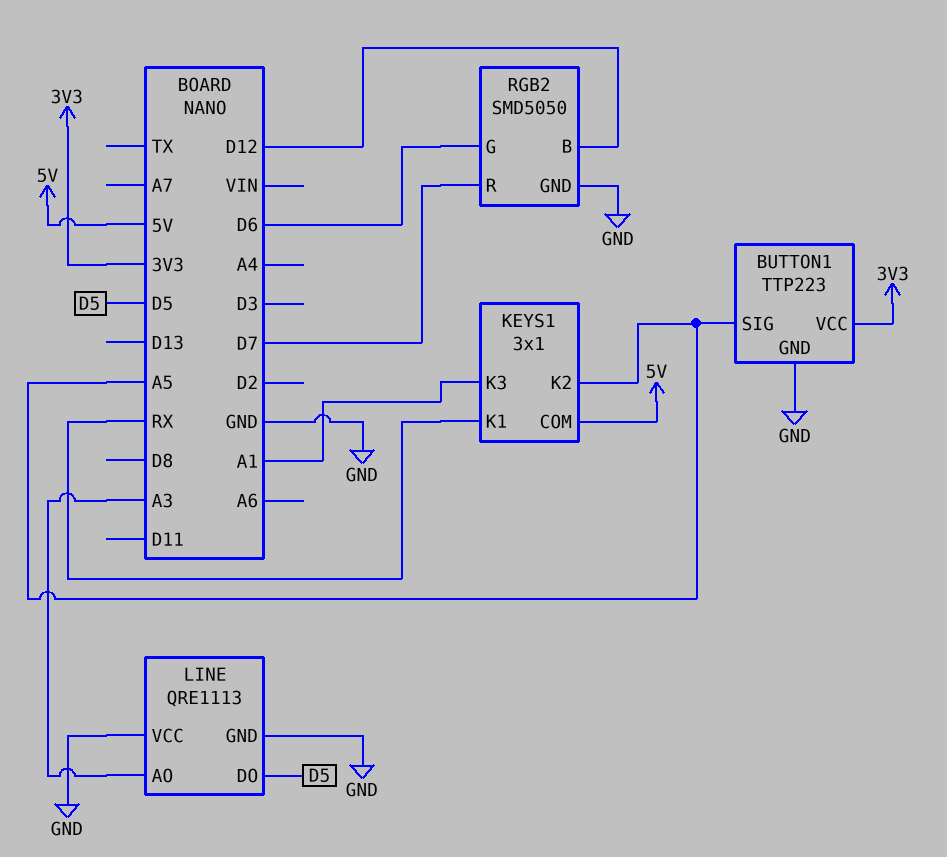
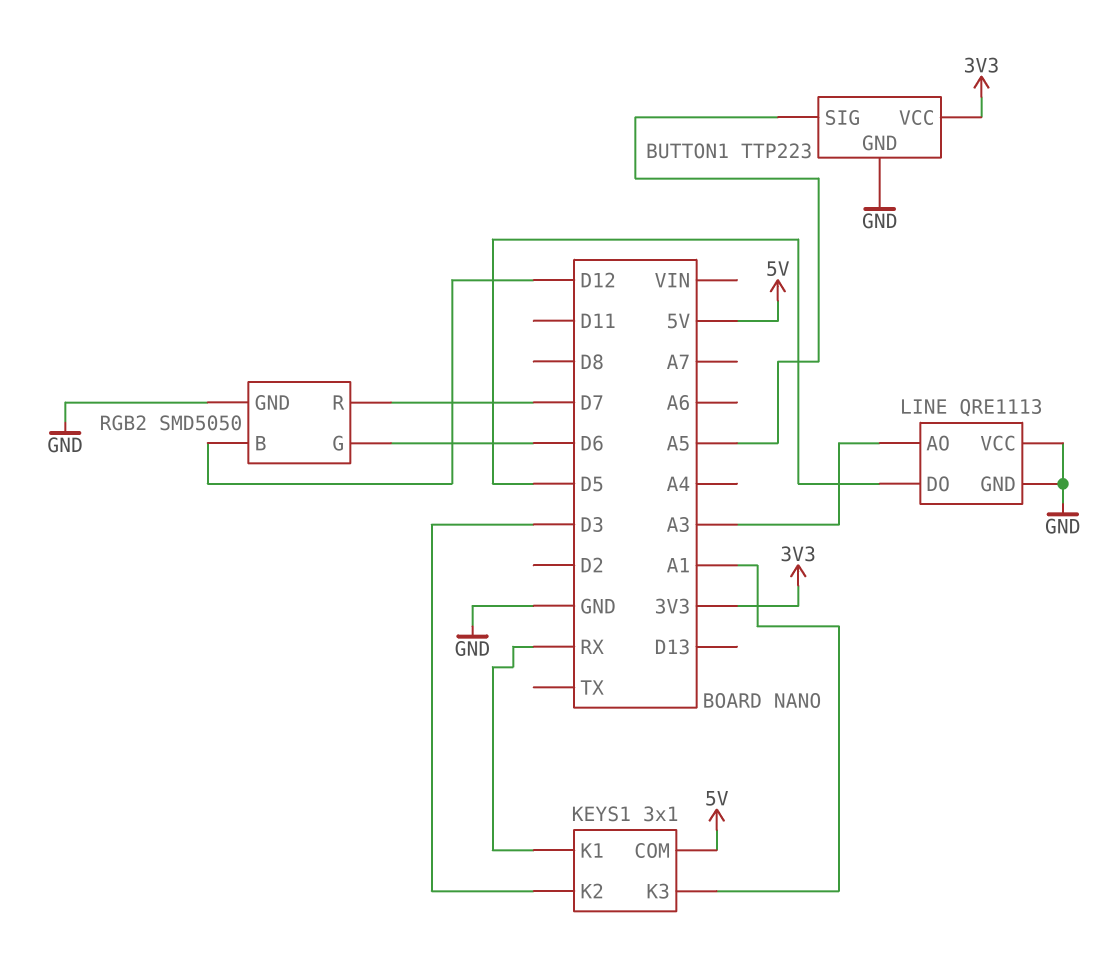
KEYS1 pin K2: A5 -> D3

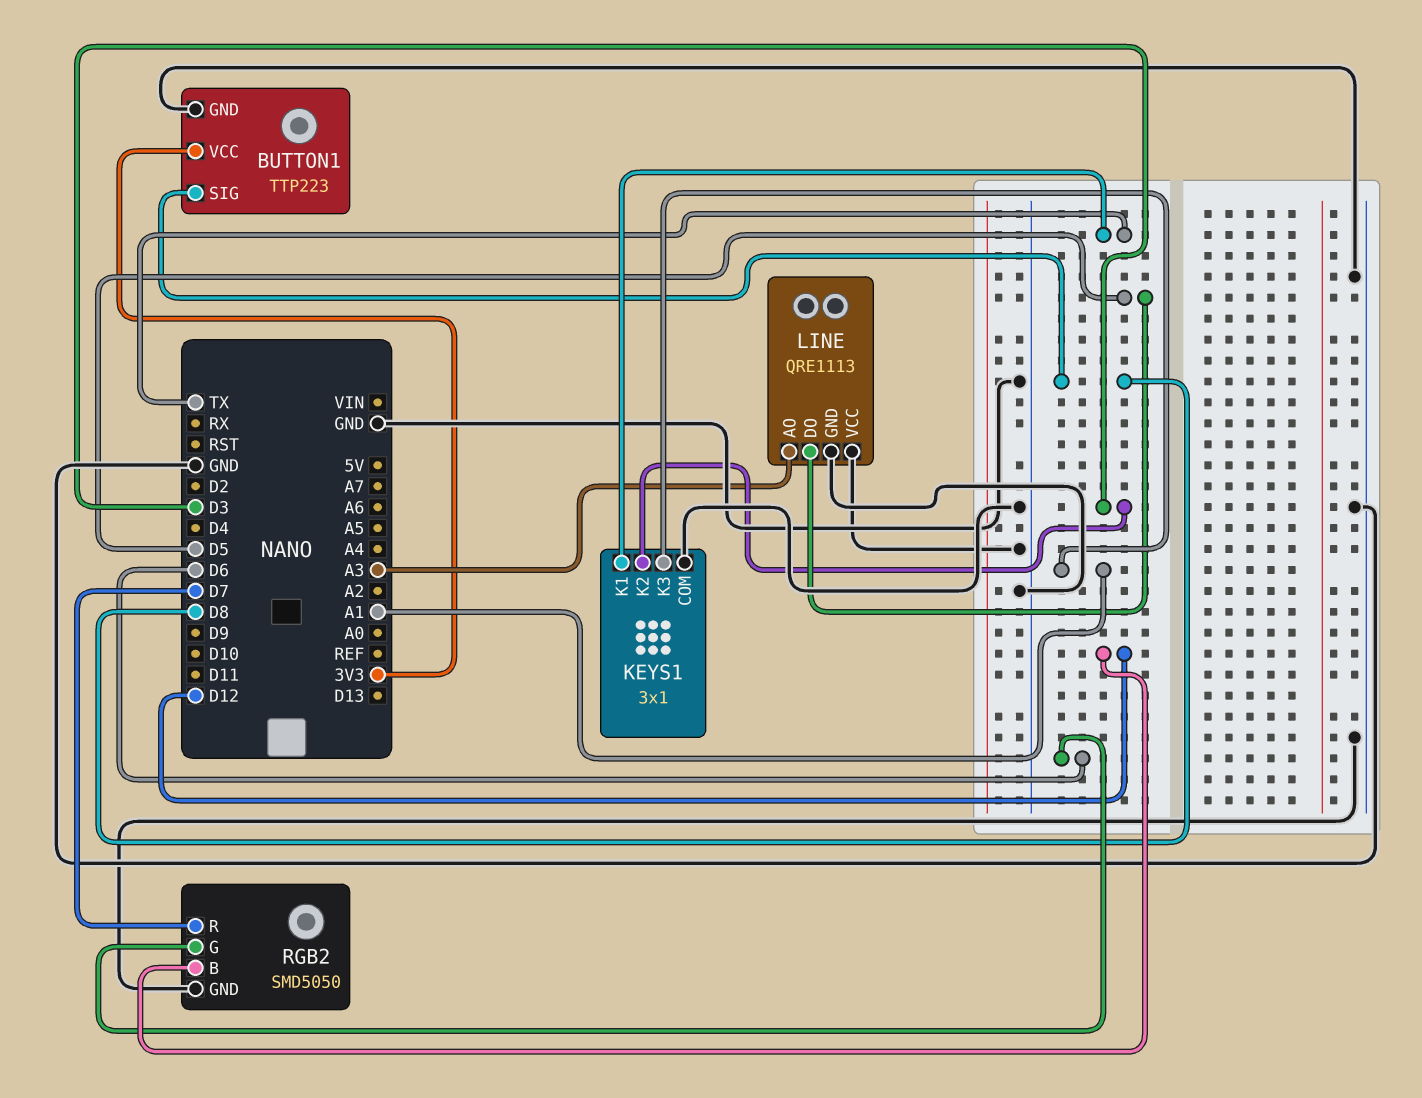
BUTTON1 pin SIG: A5 -> D8
KEYS1 pin COM: 5V -> GND
KEYS1 pin K1: RX -> TX

